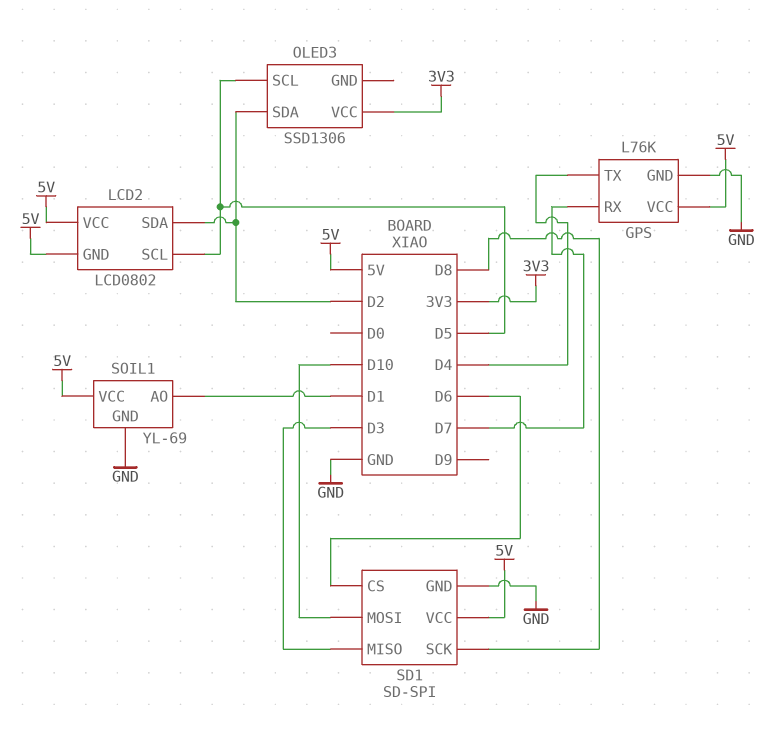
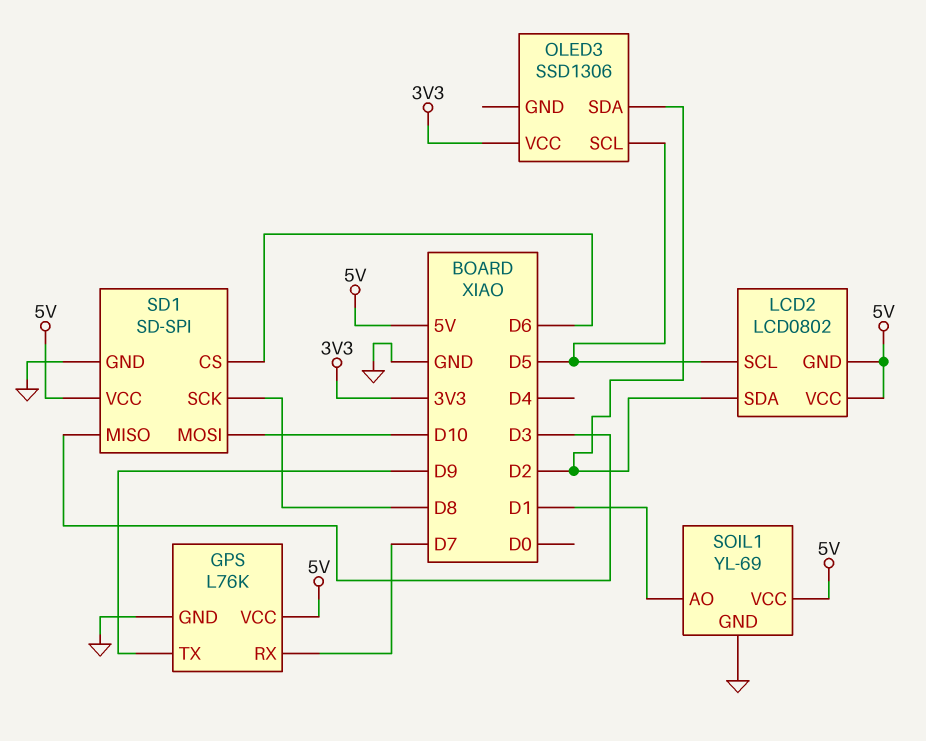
GPS pin TX: D4 -> D9

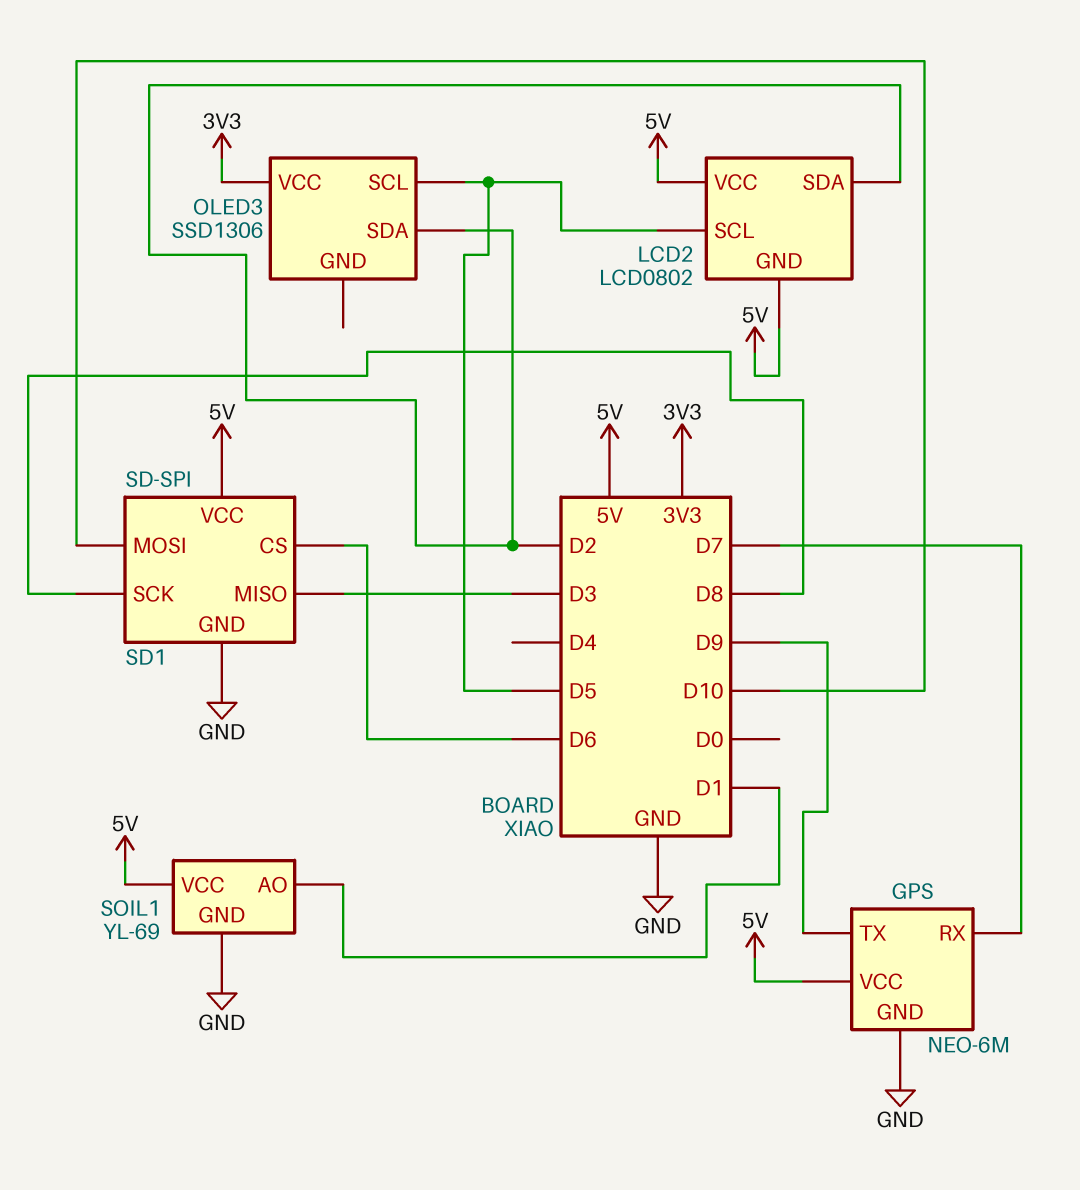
GPS: L76K -> NEO-6M

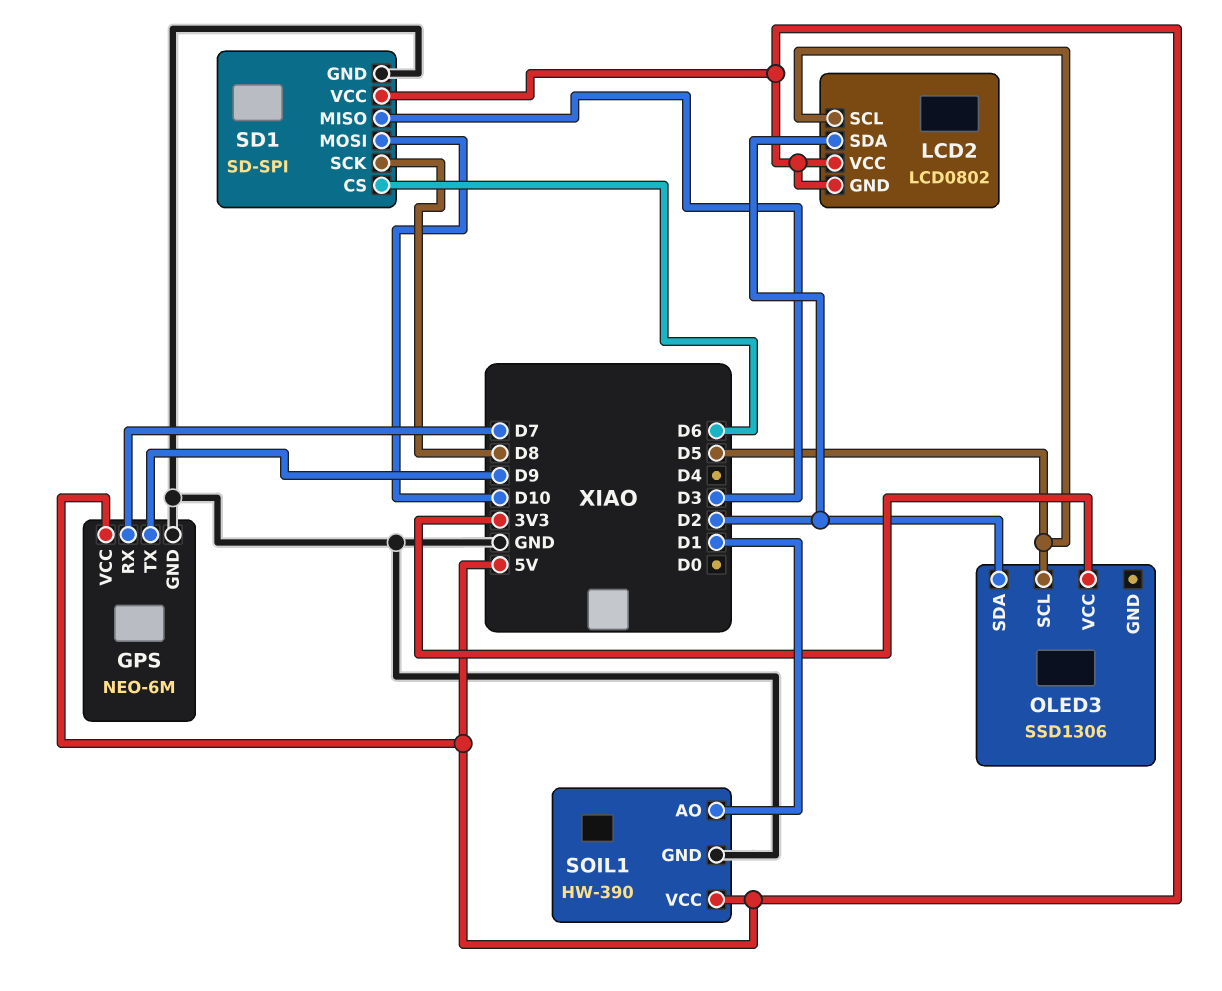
SOIL1: YL-69 -> HW-390

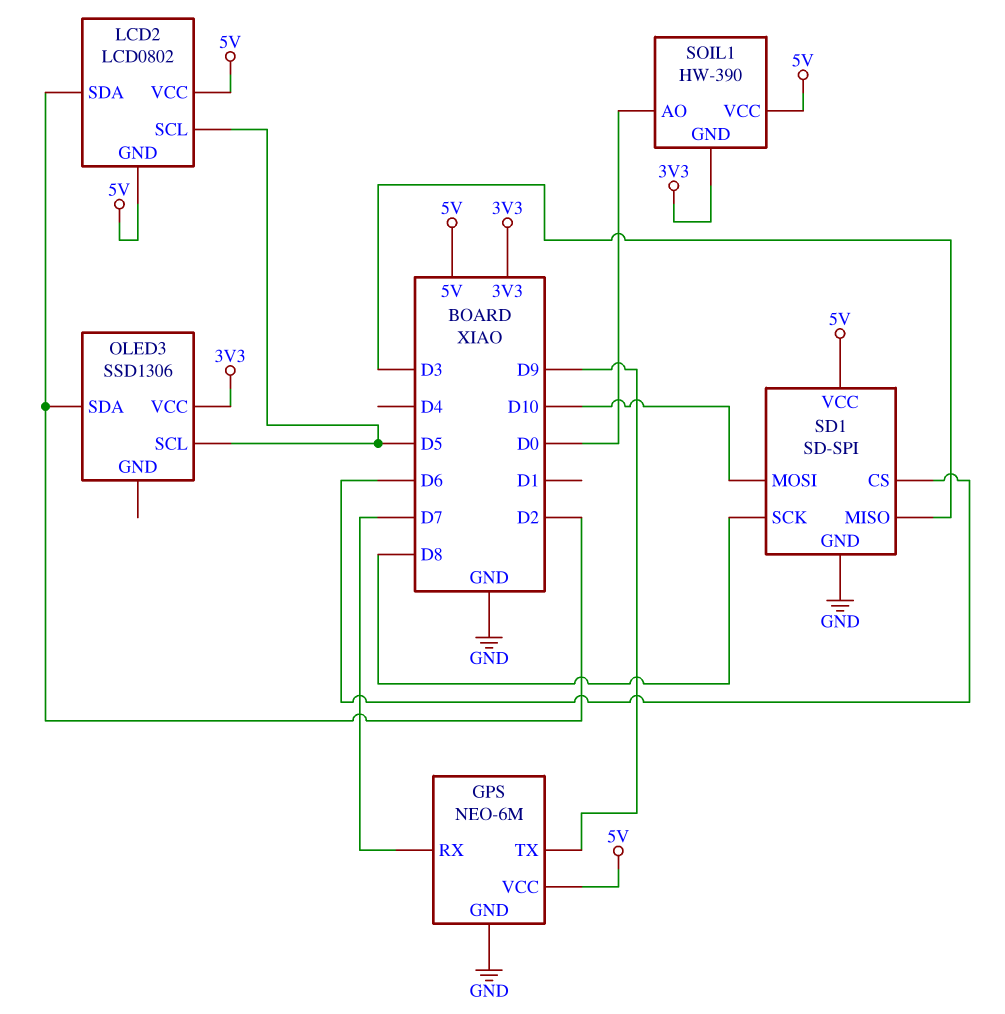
SOIL1 pin AO: D1 -> D0
SOIL1 pin GND: GND -> 3V3

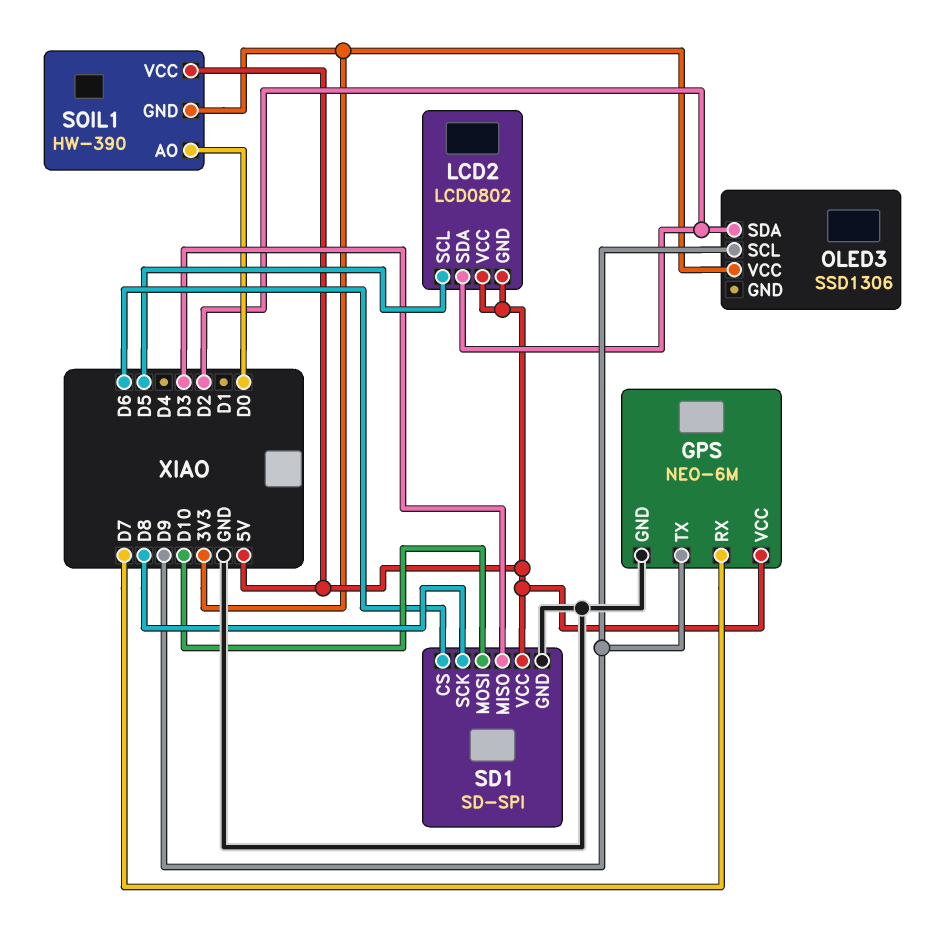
OLED3 pin SCL: D5 -> D9

